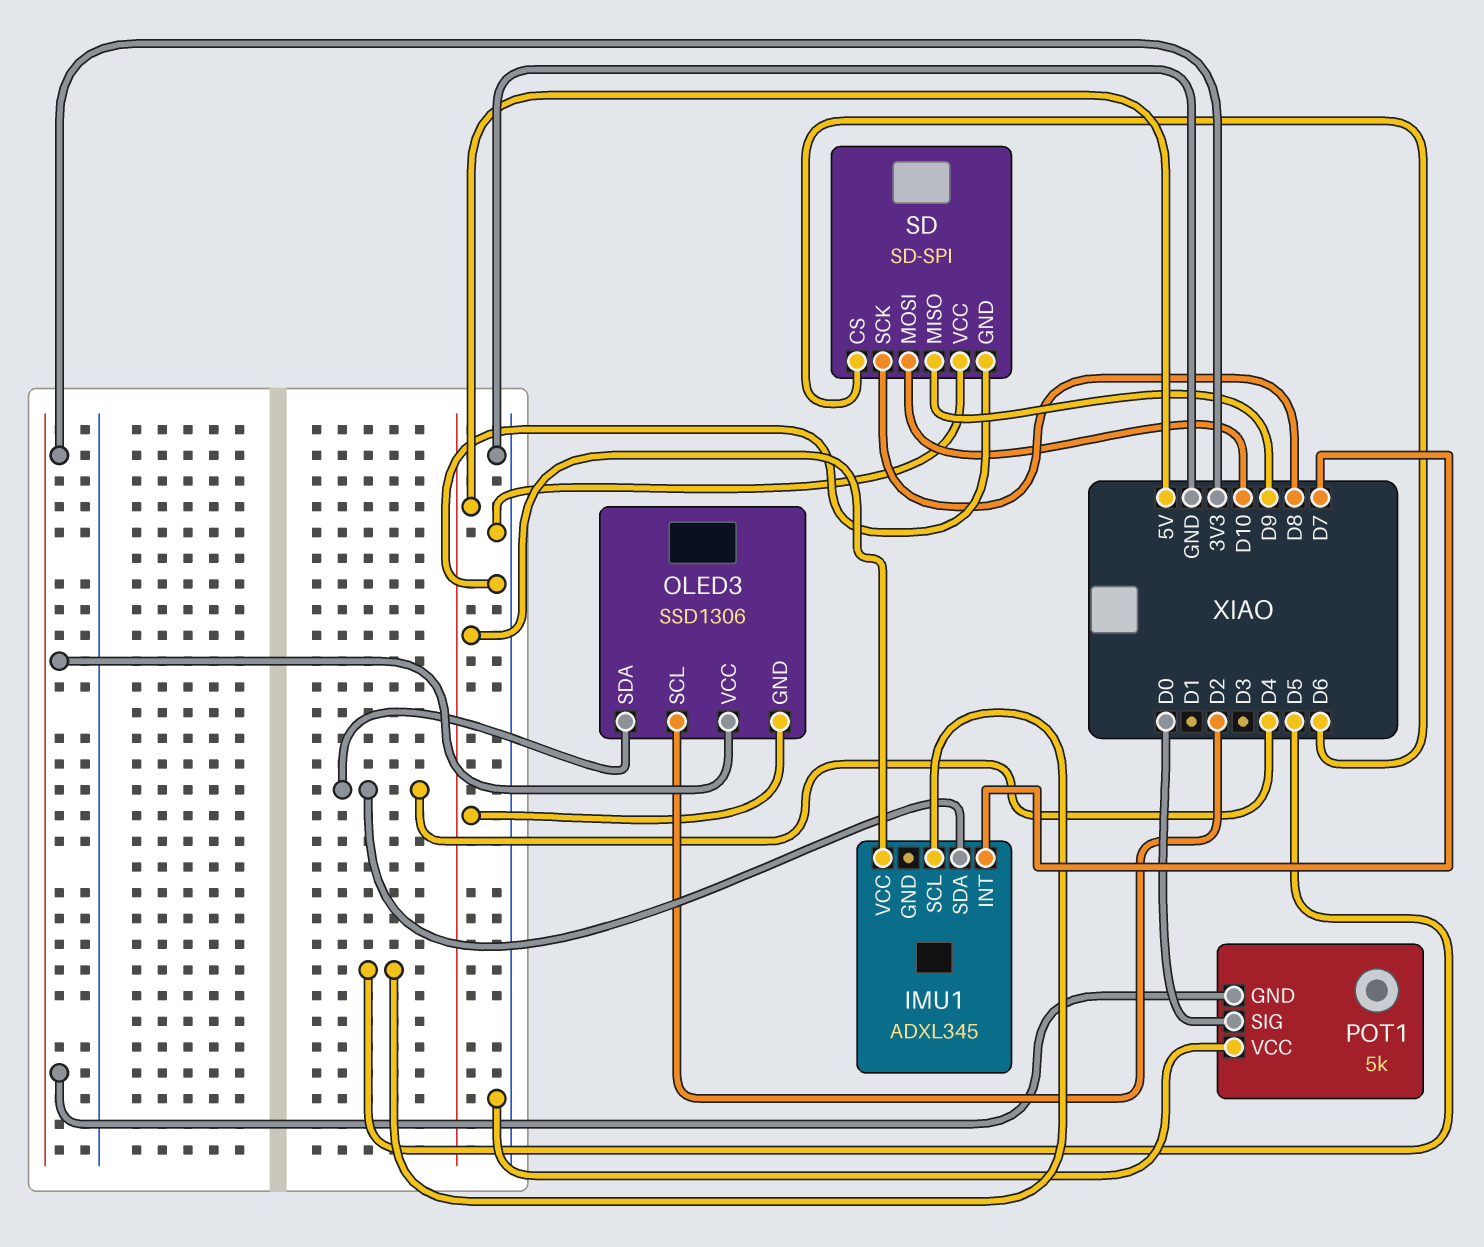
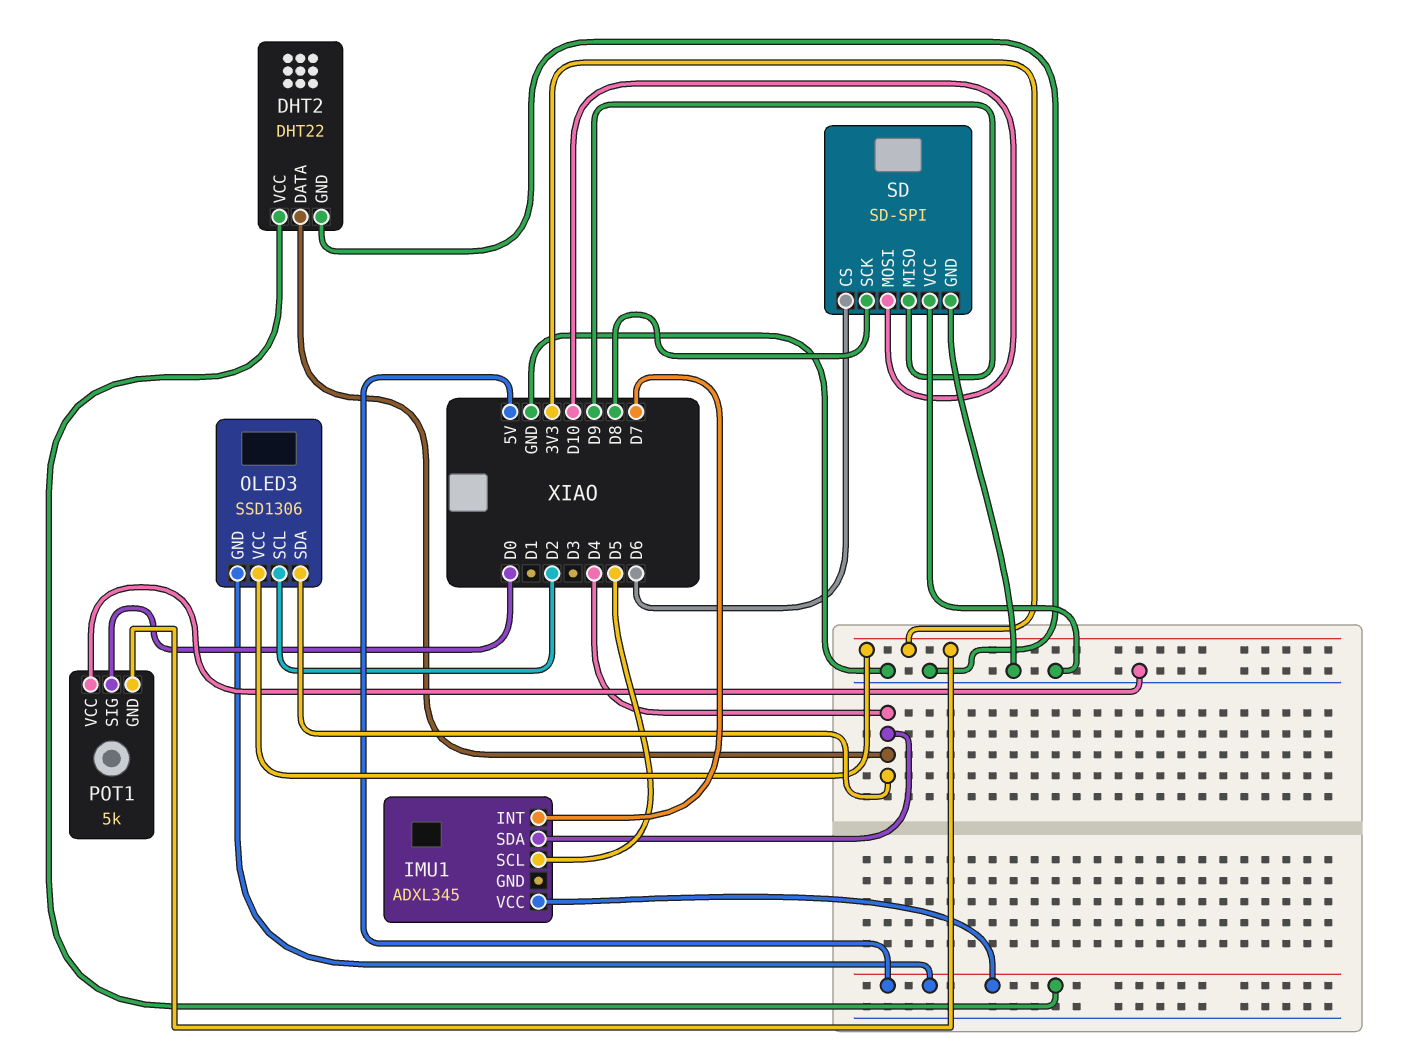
DHT2: none -> DHT22
DHT2 pin DATA: none -> D4
DHT2 pin GND: none -> GND
DHT2 pin VCC: none -> 5V

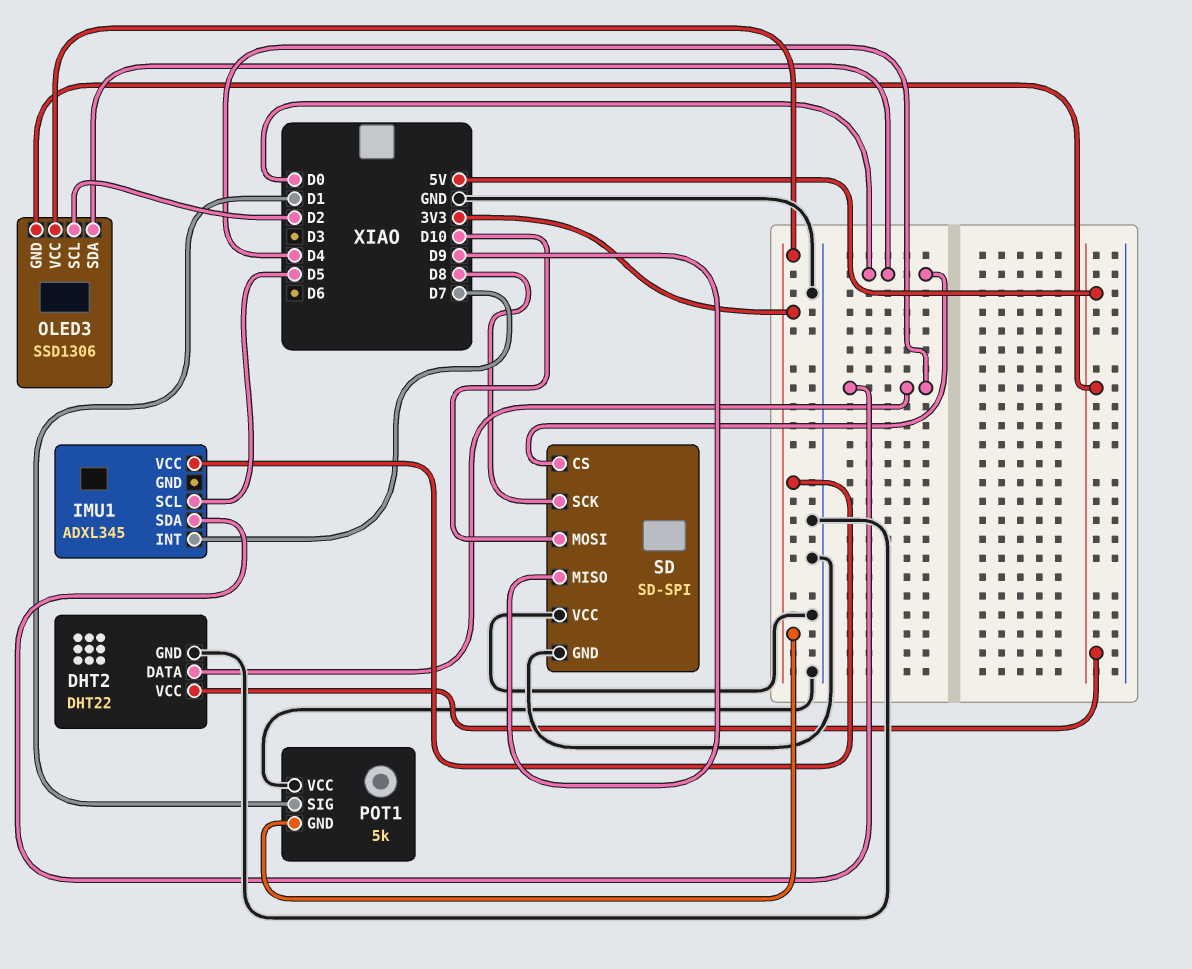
IMU1 pin VCC: 5V -> 3V3
OLED3 pin SDA: D4 -> D0
POT1 pin SIG: D0 -> D1
SD pin CS: D6 -> D0

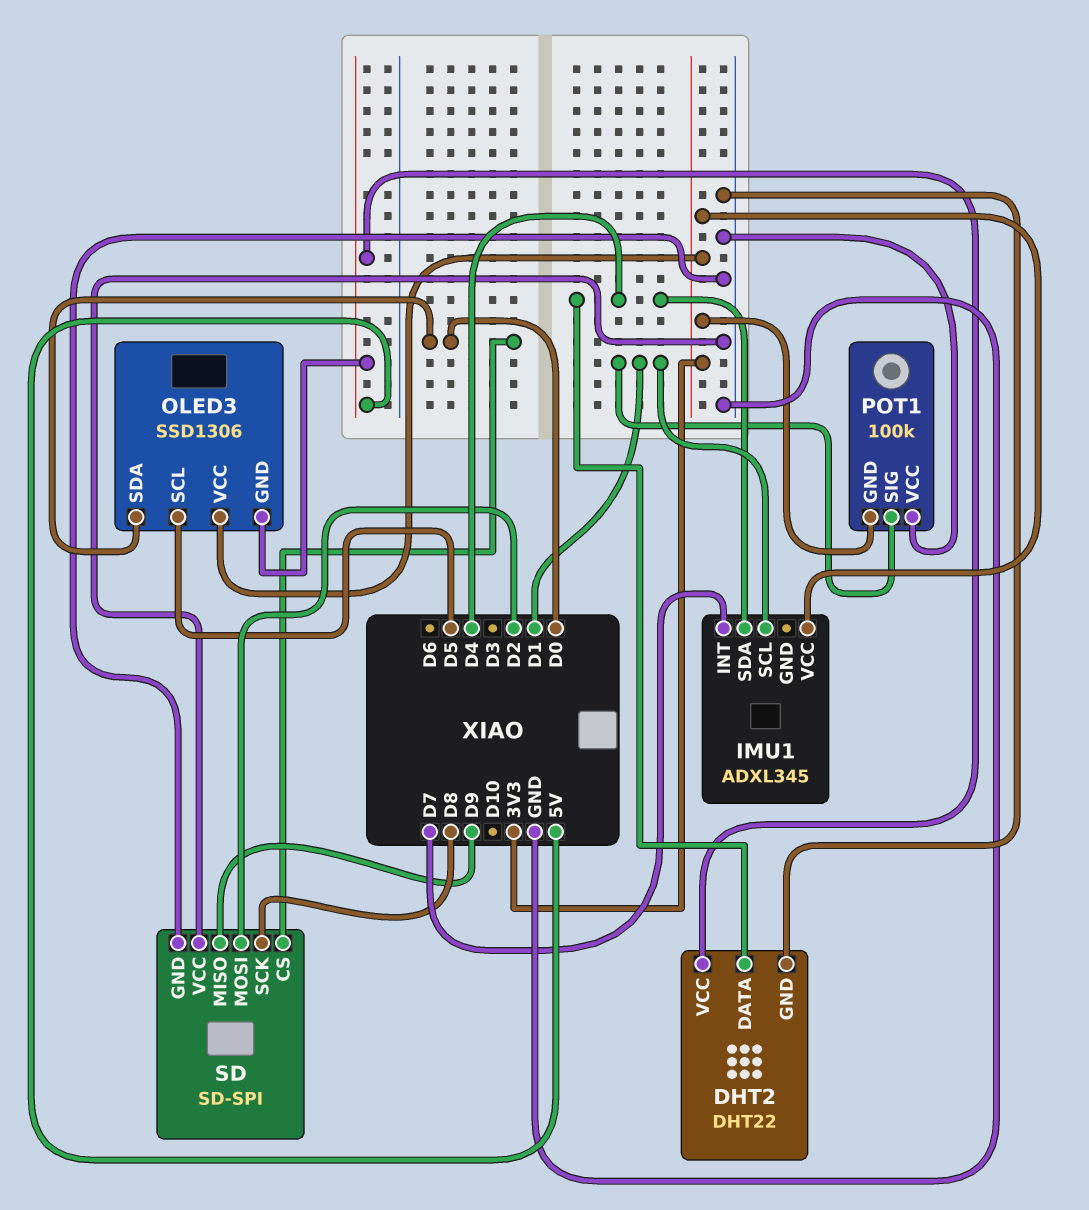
IMU1 pin SCL: D5 -> D1
OLED3 pin SCL: D2 -> D5
POT1: 5k -> 100k
SD pin MOSI: D10 -> D2

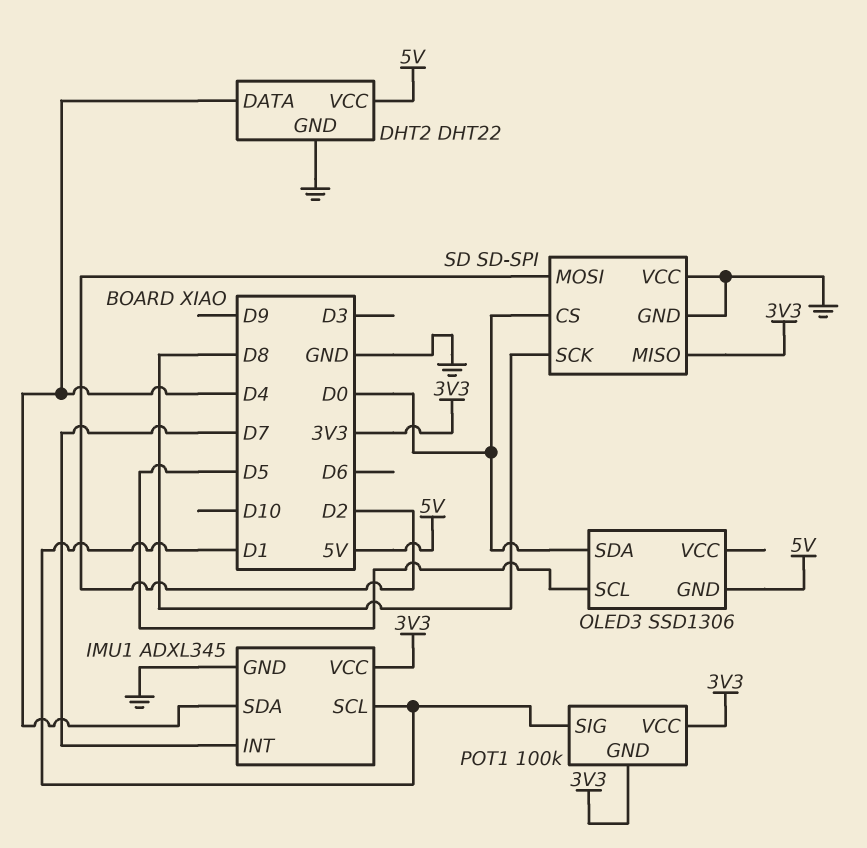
IMU1 pin GND: none -> GND
OLED3 pin VCC: 3V3 -> none
POT1 pin VCC: GND -> 3V3
SD pin MISO: D9 -> 3V3

